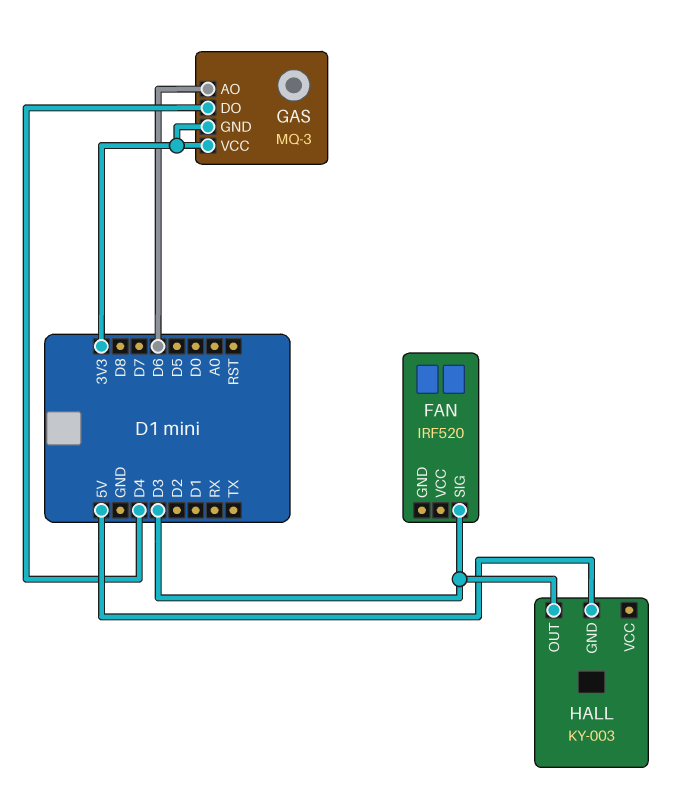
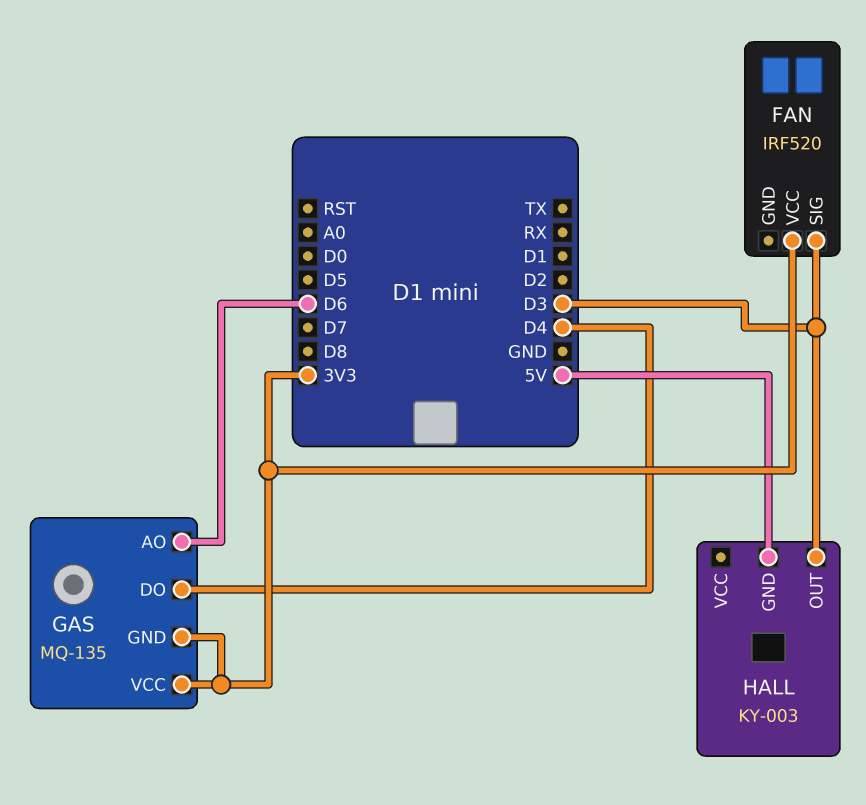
FAN pin VCC: none -> 3V3
GAS: MQ-3 -> MQ-135

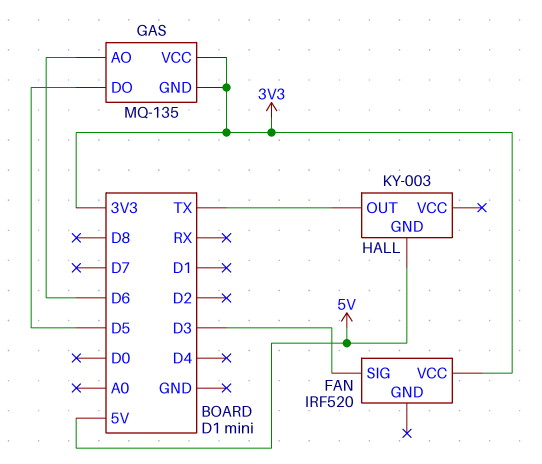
GAS pin DO: D4 -> D5
HALL pin OUT: D3 -> TX

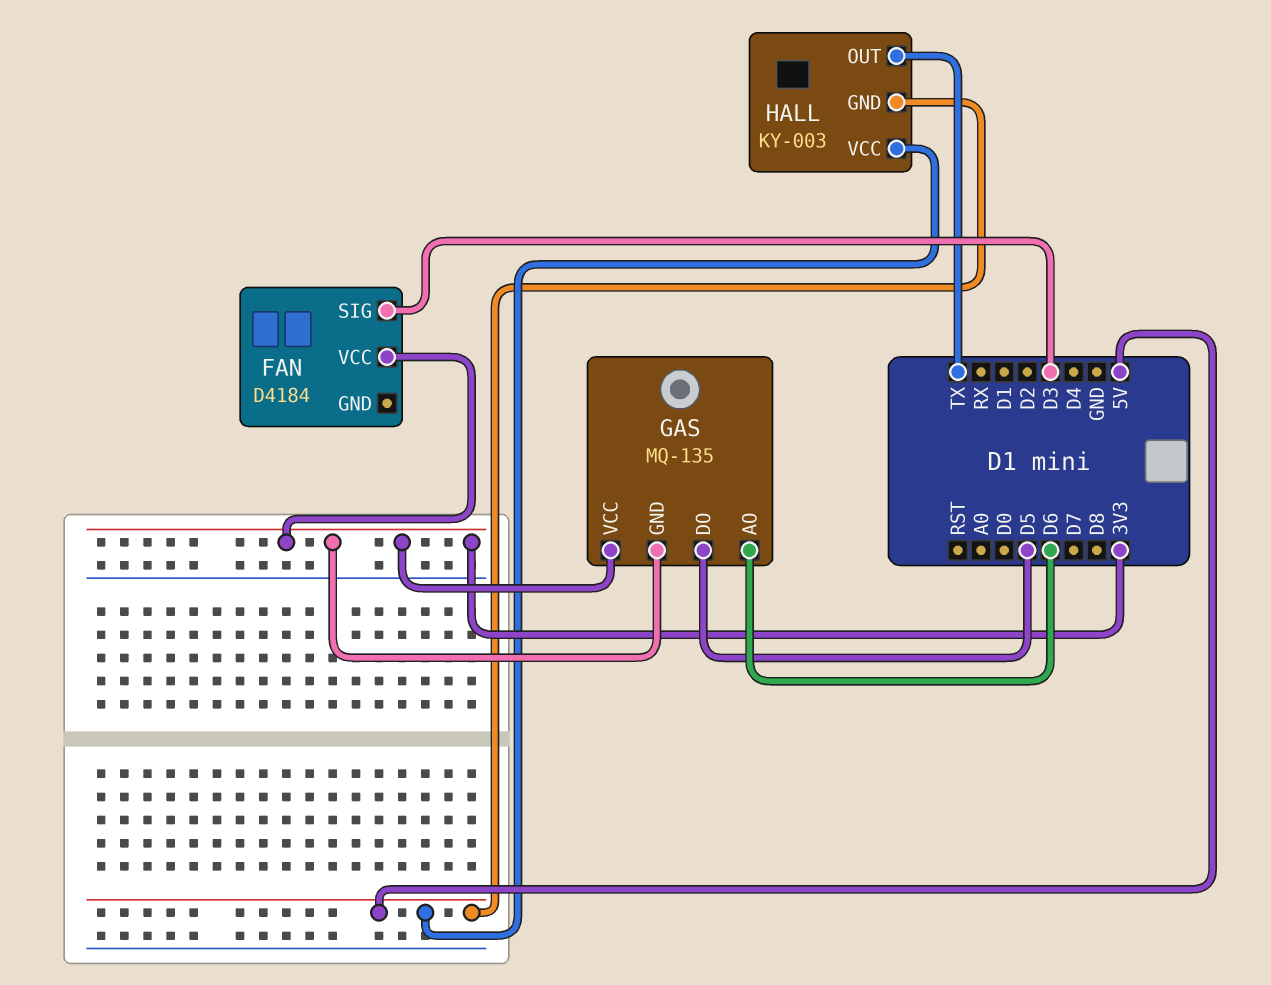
FAN: IRF520 -> D4184
HALL pin VCC: none -> 5V

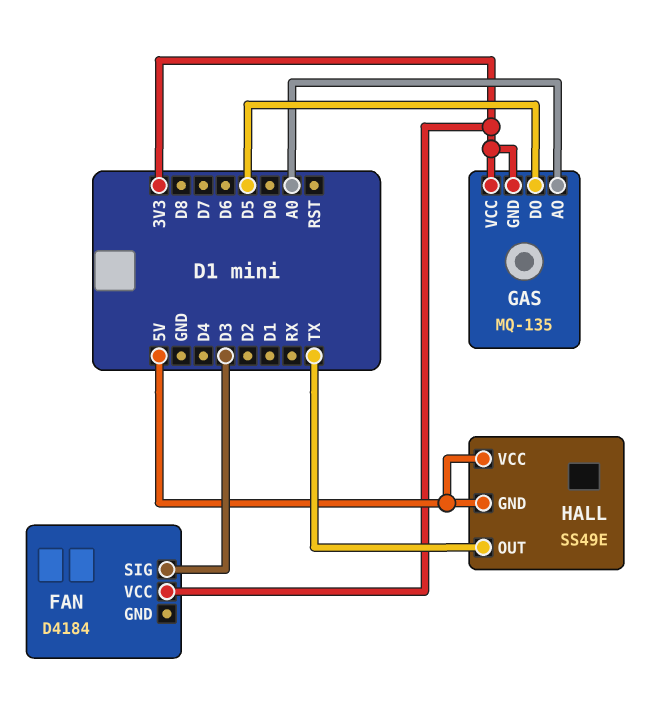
GAS pin AO: D6 -> A0
HALL: KY-003 -> SS49E

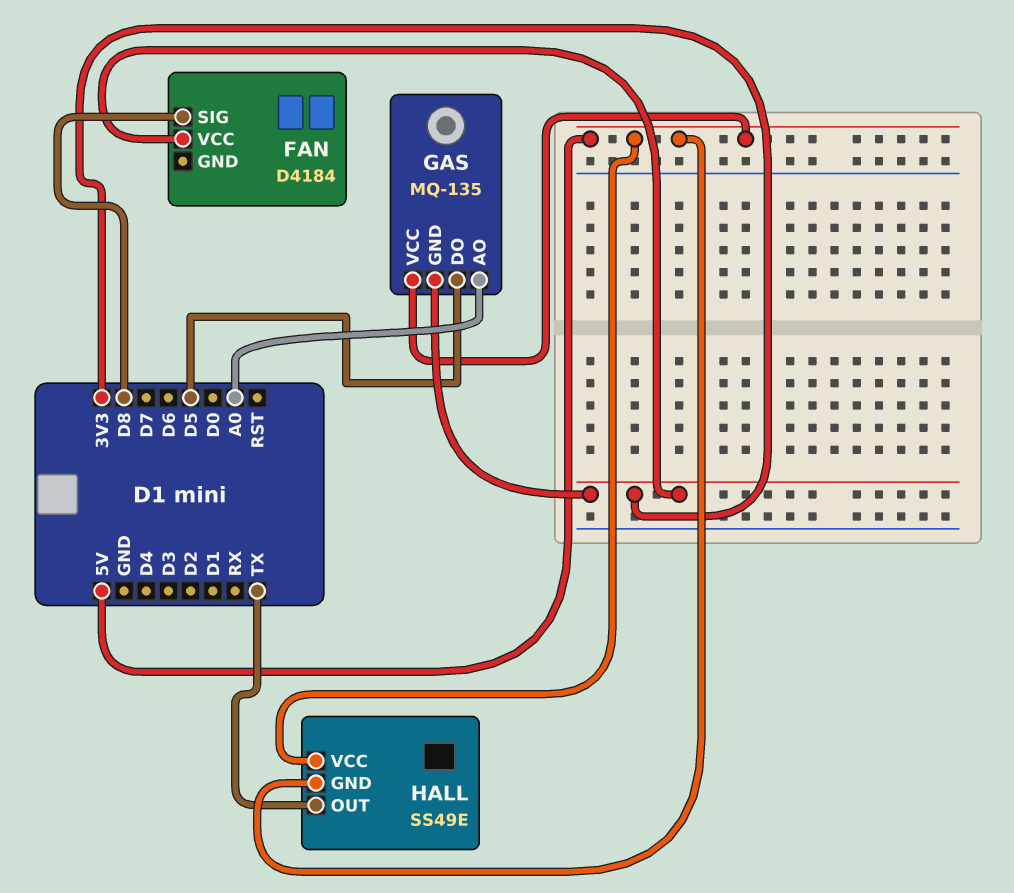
FAN pin SIG: D3 -> D8
GAS pin VCC: 3V3 -> 5V

